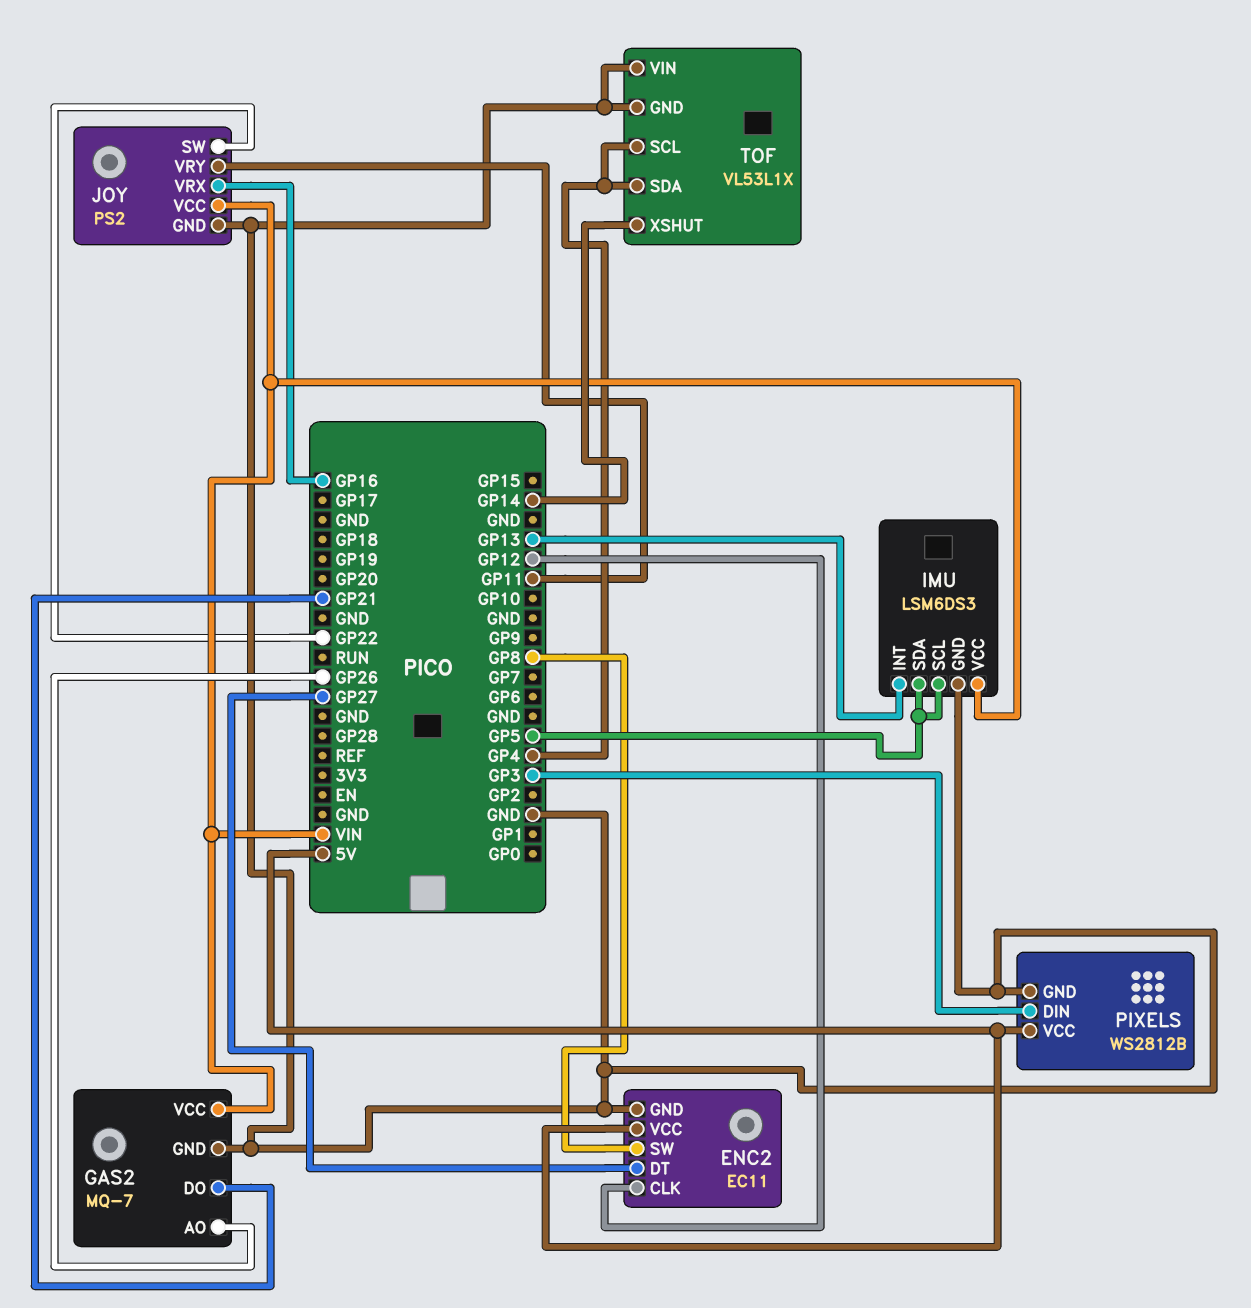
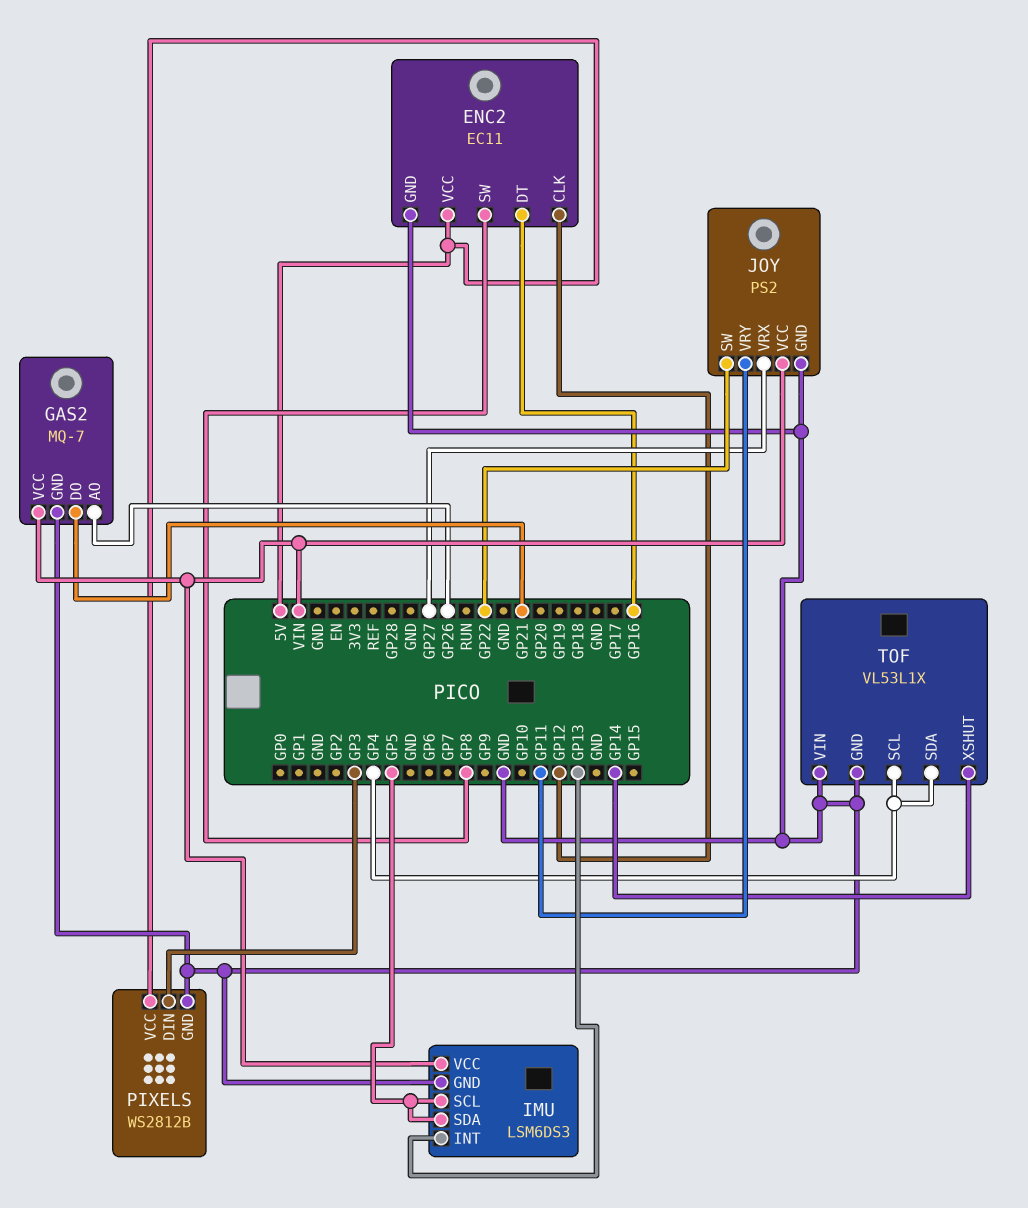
ENC2 pin DT: GP27 -> GP16
JOY pin VRX: GP16 -> GP27

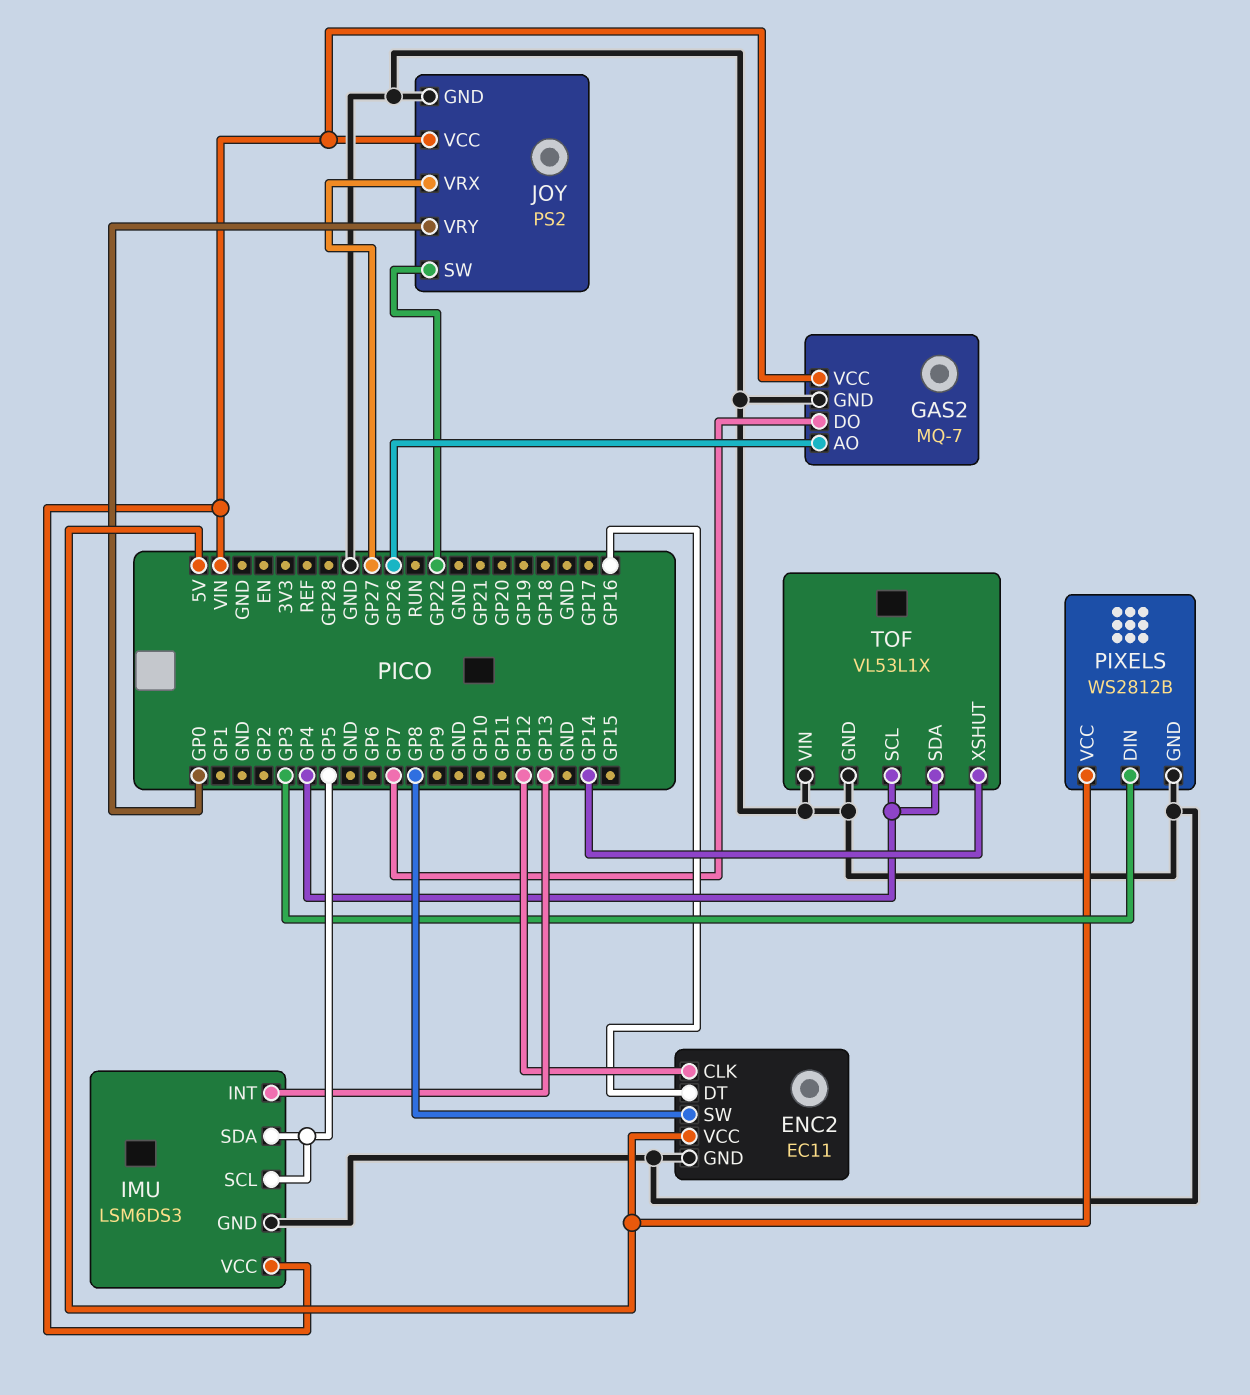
GAS2 pin DO: GP21 -> GP7
JOY pin VRY: GP11 -> GP0

